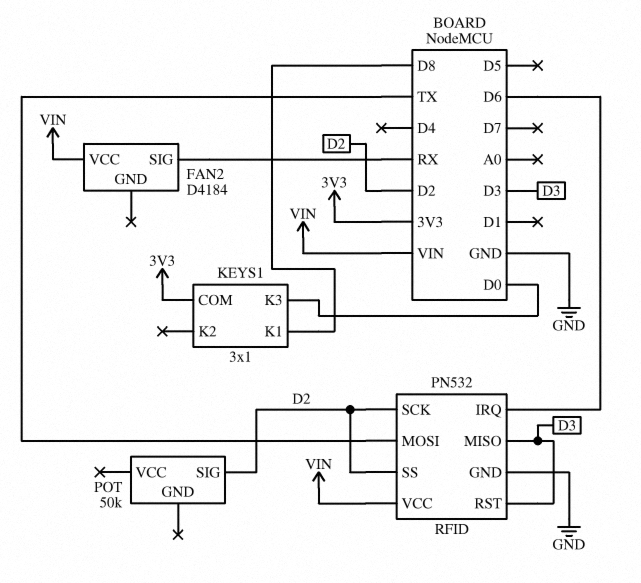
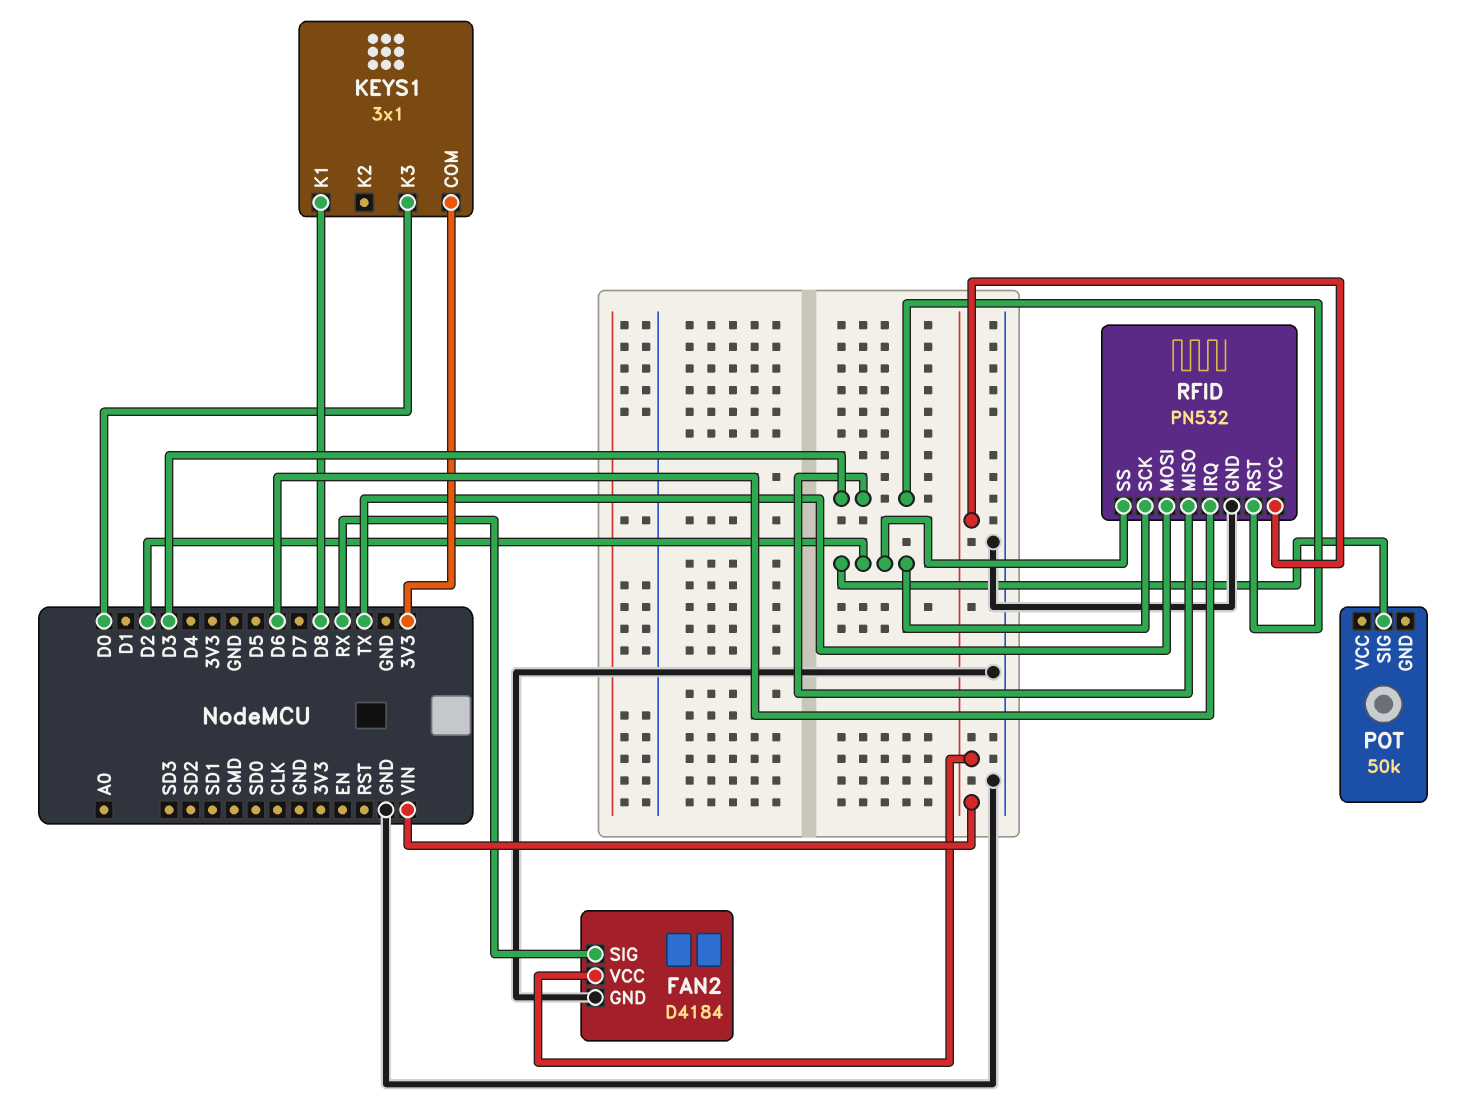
FAN2 pin GND: none -> GND

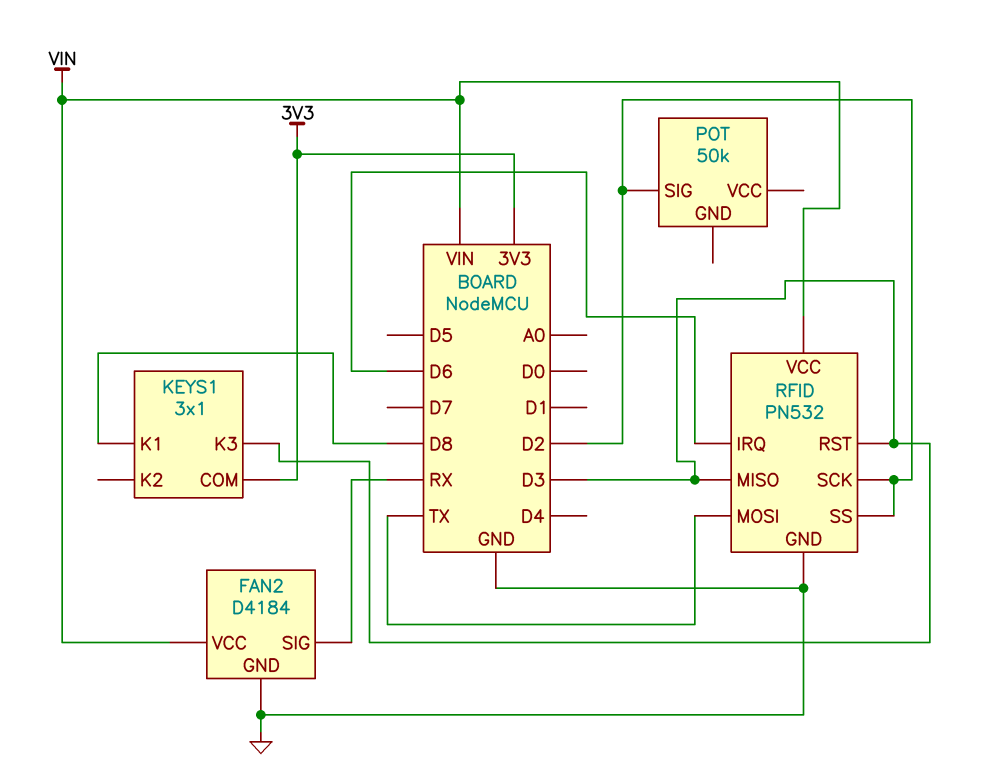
KEYS1 pin K3: D0 -> D3

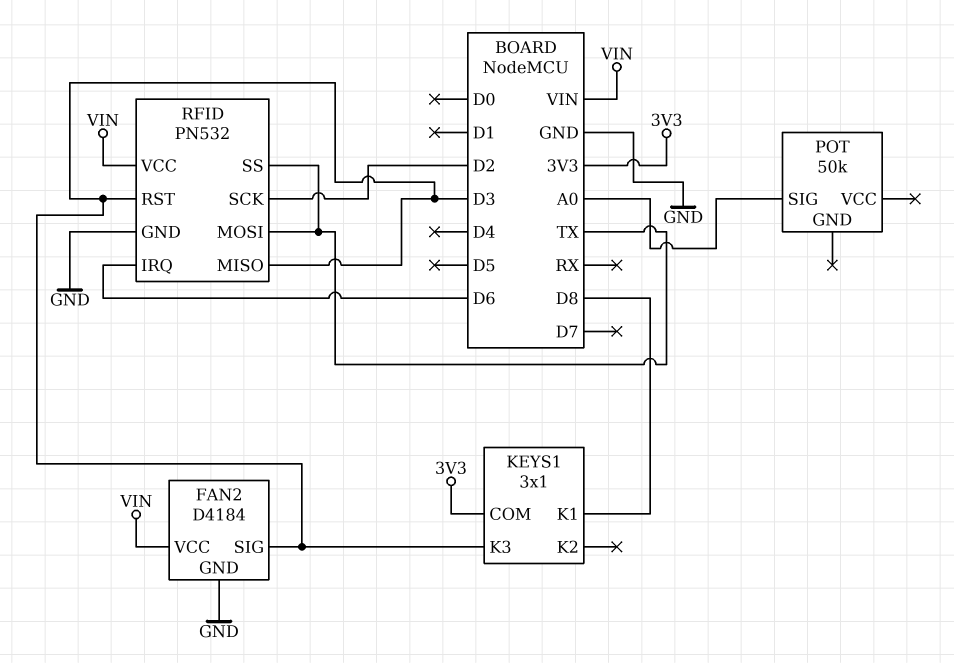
FAN2 pin SIG: RX -> D3
POT pin SIG: D2 -> A0
RFID pin SS: D2 -> TX

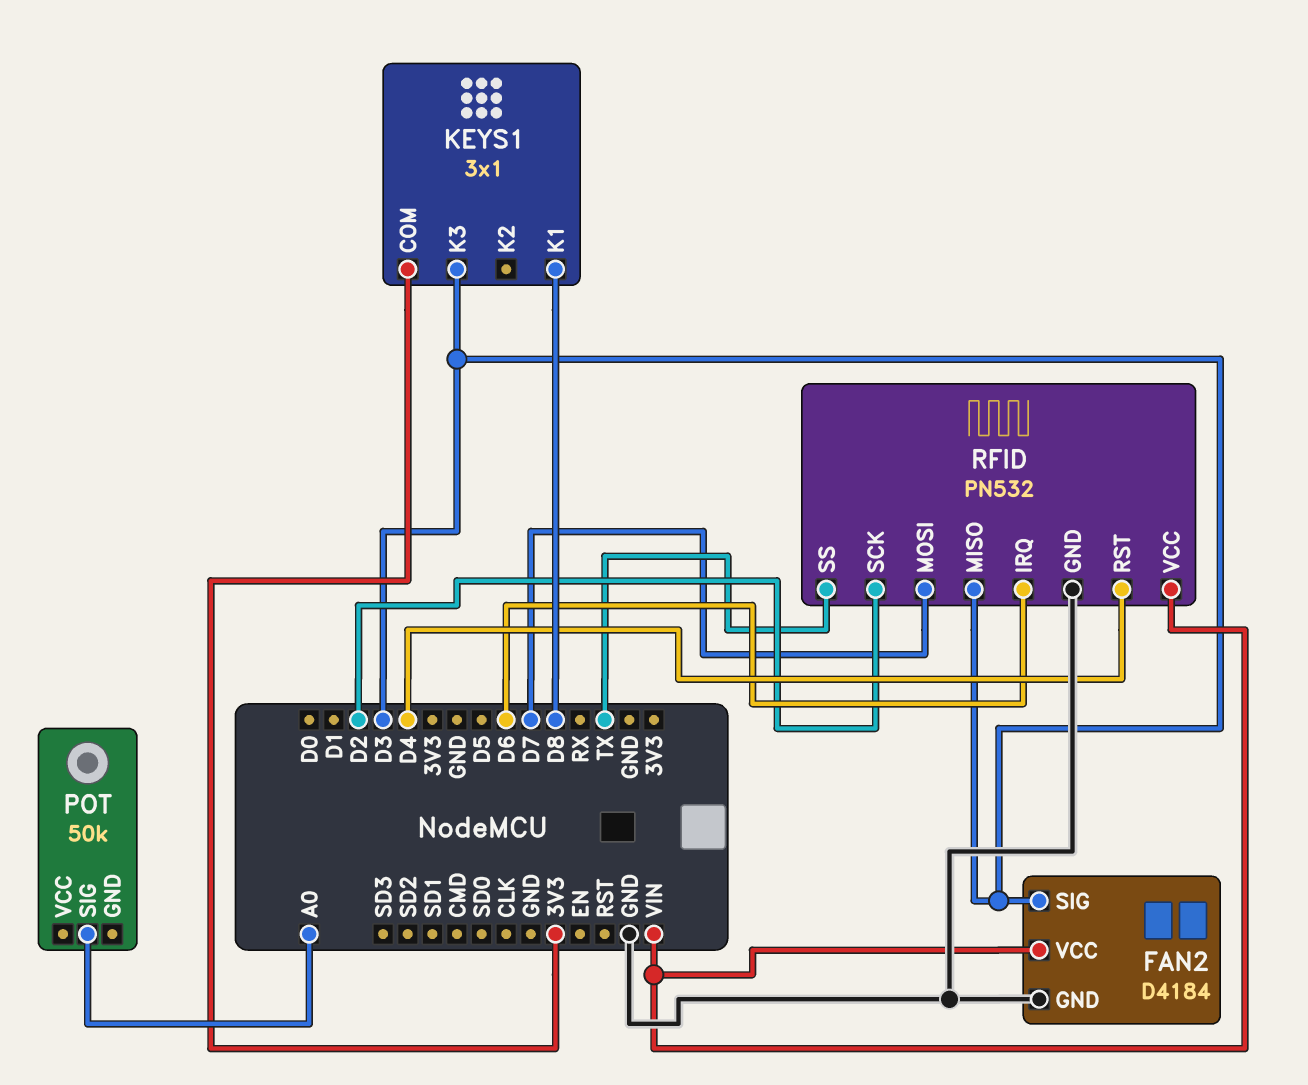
RFID pin MOSI: TX -> D7
RFID pin RST: D3 -> D4

